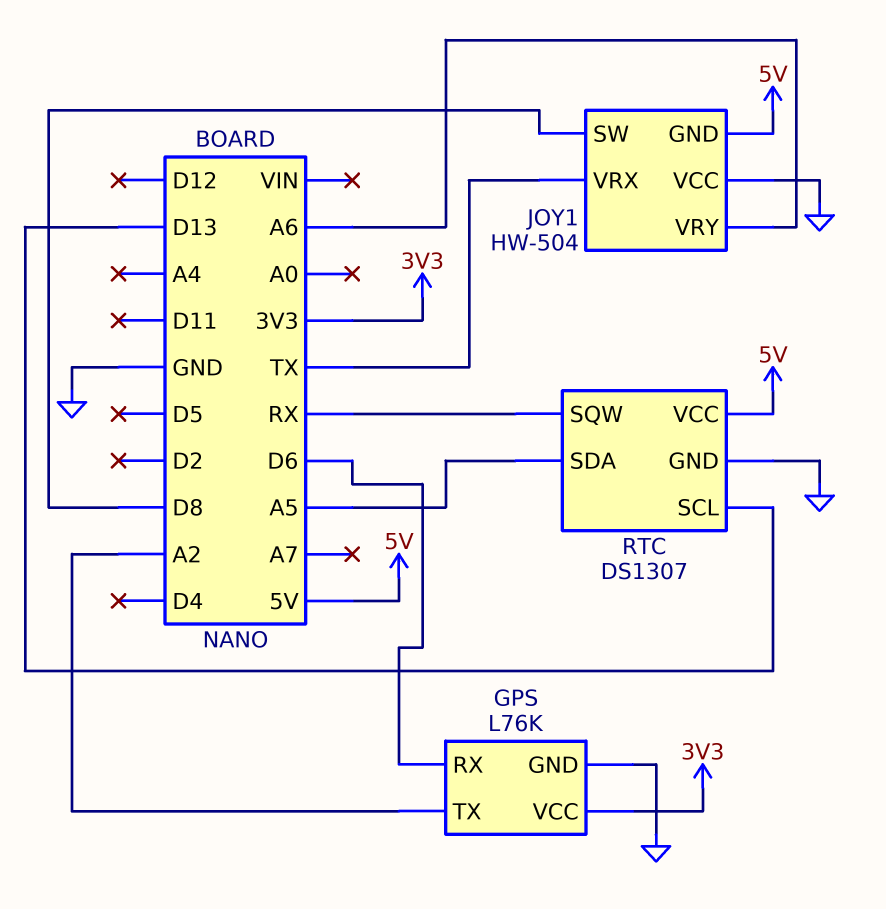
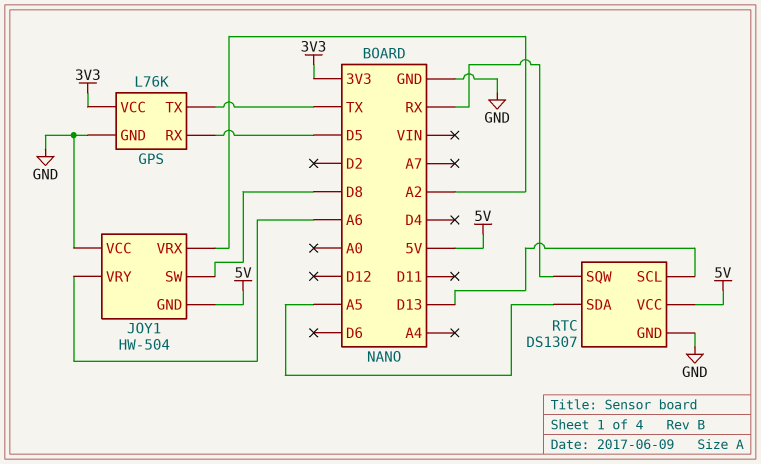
GPS pin RX: D6 -> D5
GPS pin TX: A2 -> TX
JOY1 pin VRX: TX -> A2

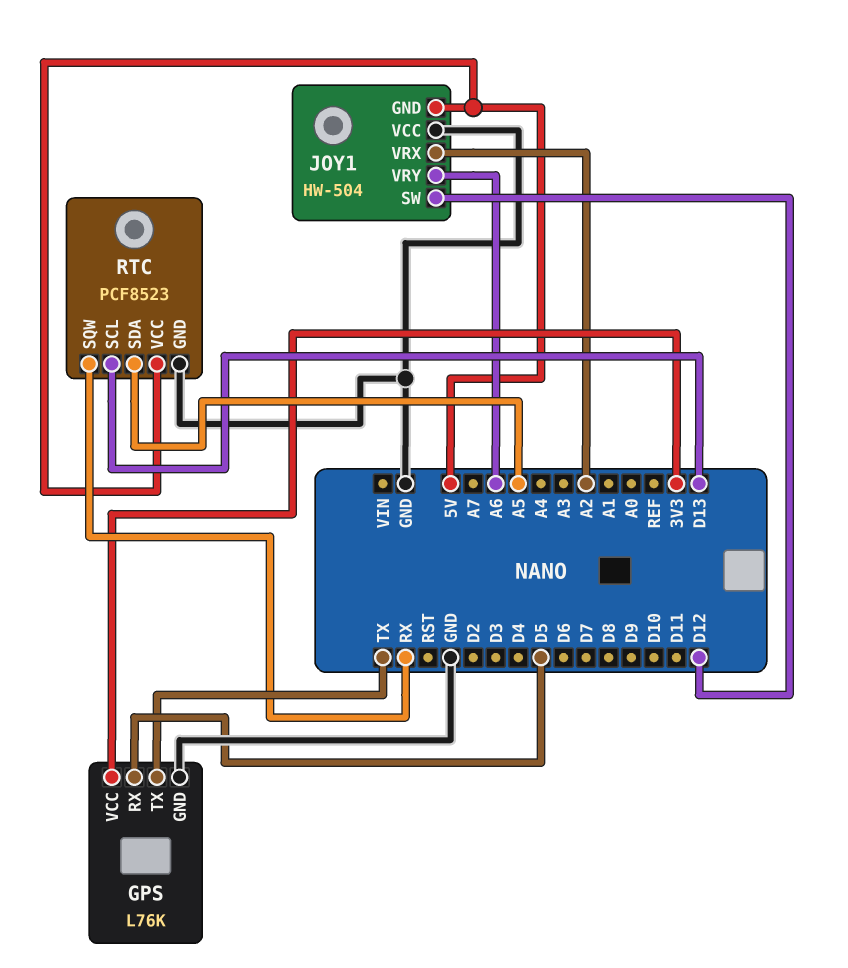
JOY1 pin SW: D8 -> D12
RTC: DS1307 -> PCF8523

